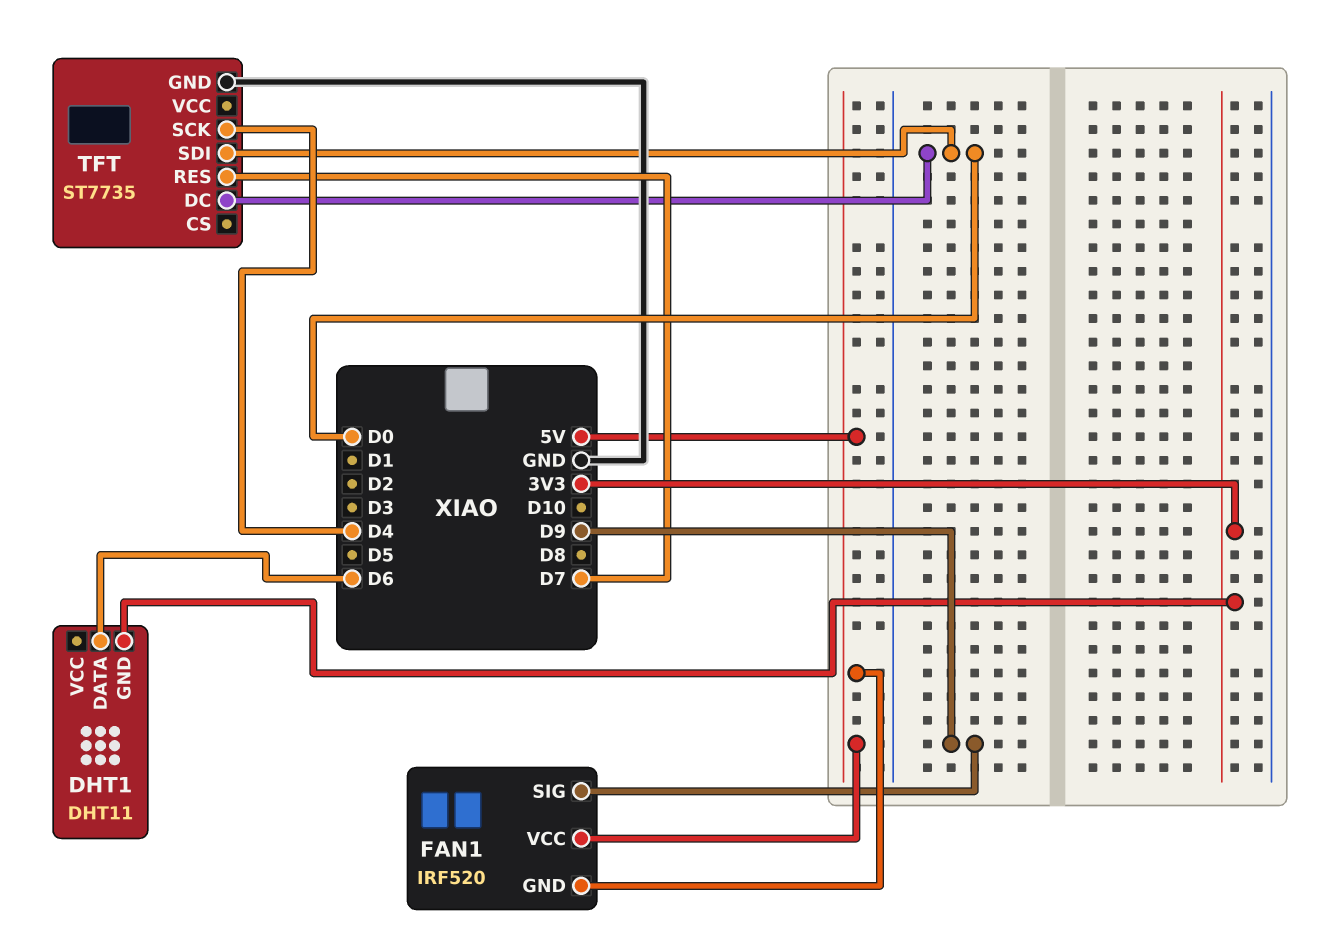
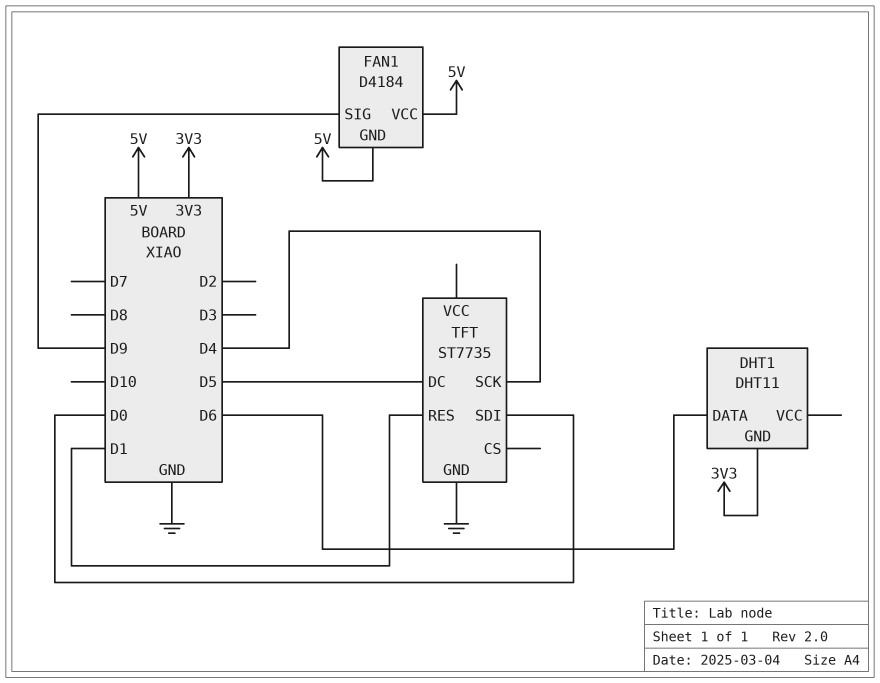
FAN1: IRF520 -> D4184
TFT pin DC: D0 -> D5
TFT pin RES: D7 -> D1

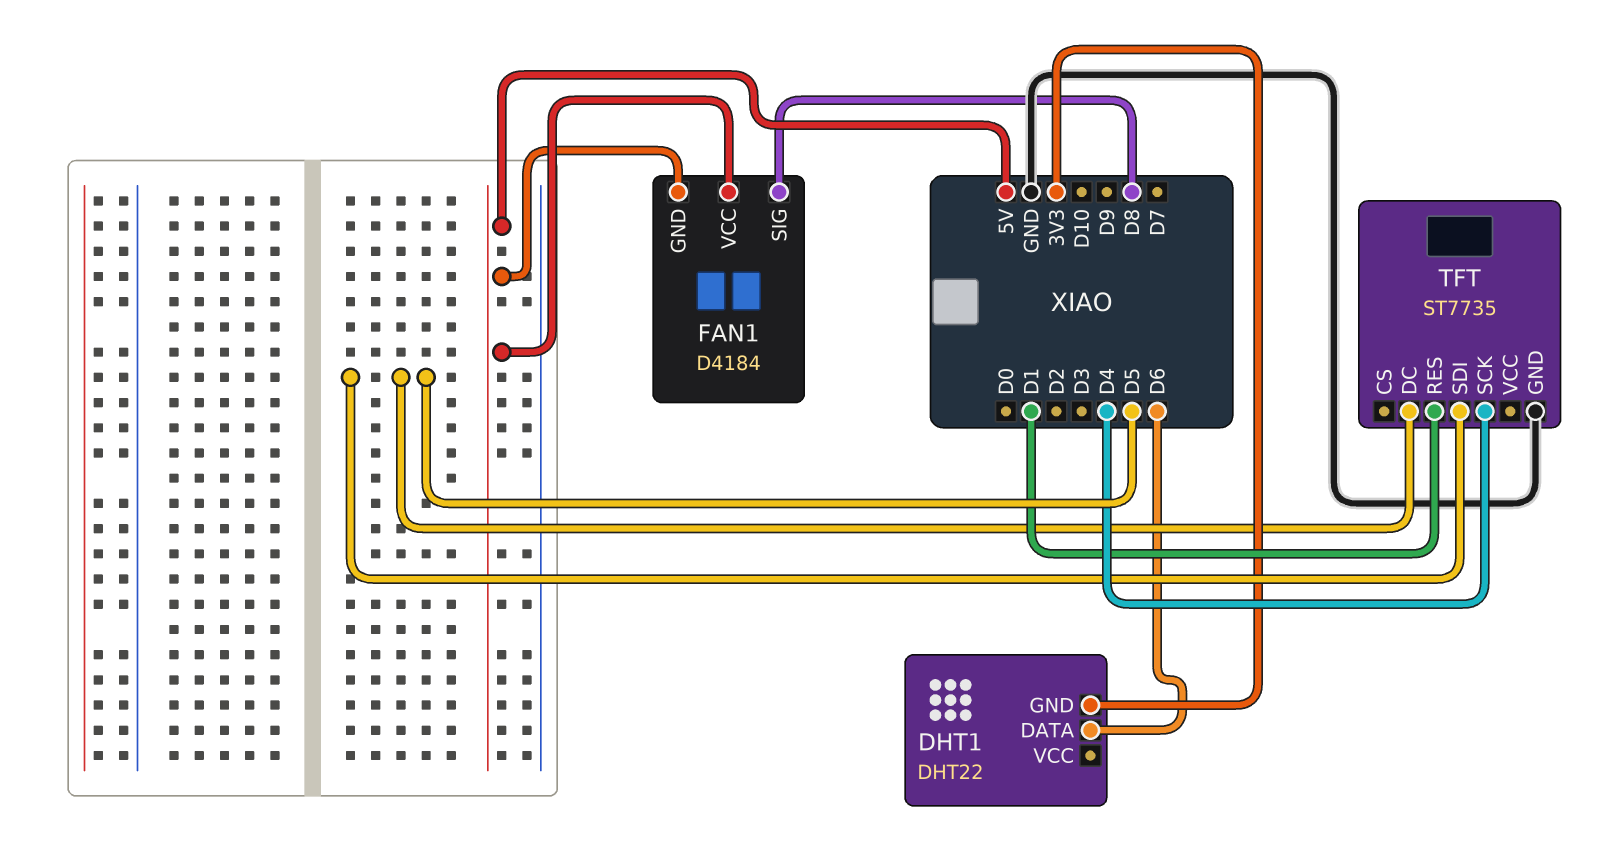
DHT1: DHT11 -> DHT22
FAN1 pin SIG: D9 -> D8
TFT pin SDI: D0 -> D5

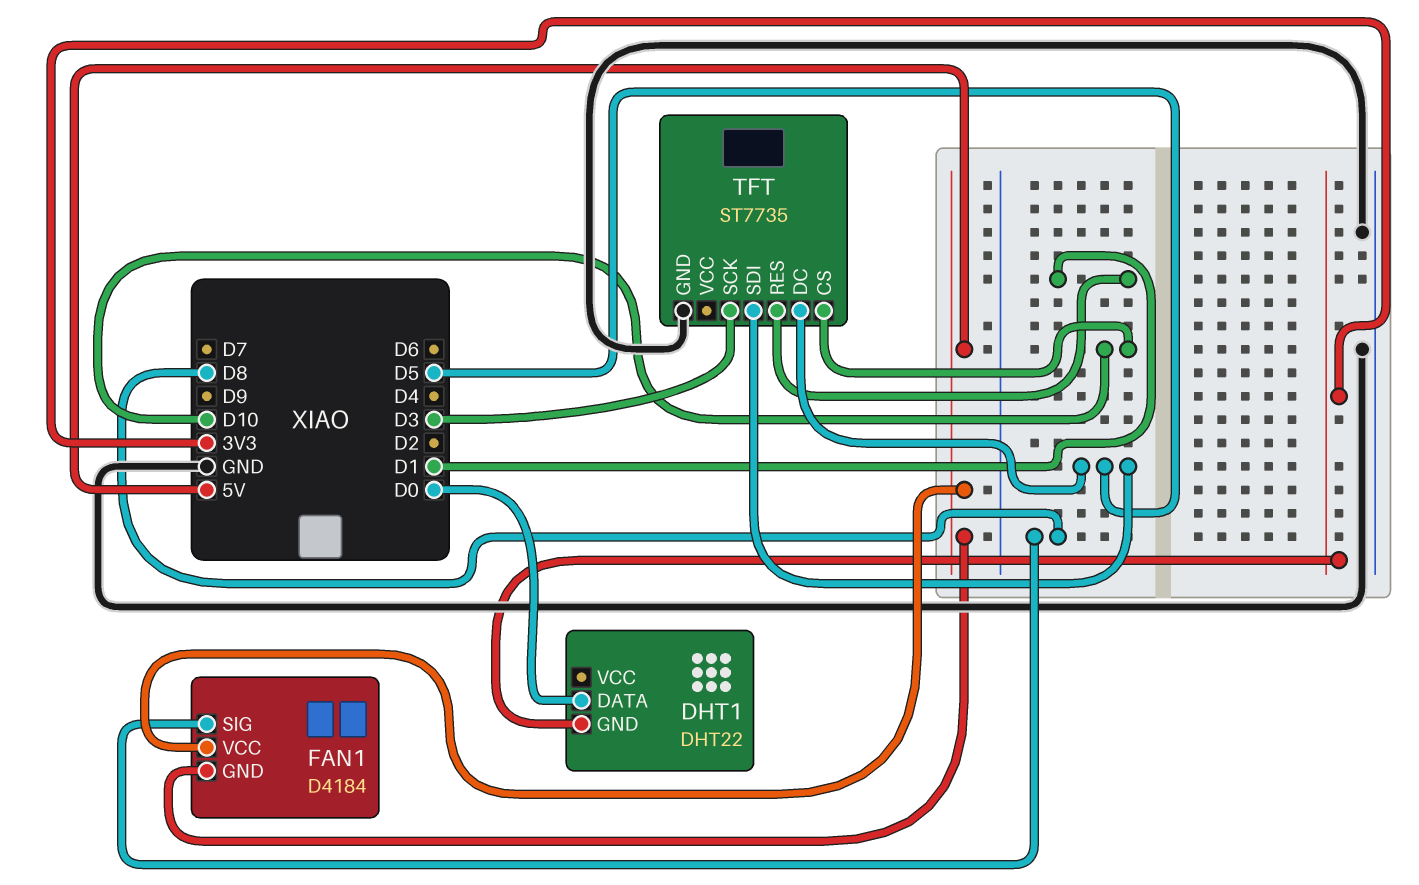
DHT1 pin DATA: D6 -> D0
TFT pin CS: none -> D10
TFT pin SCK: D4 -> D3

